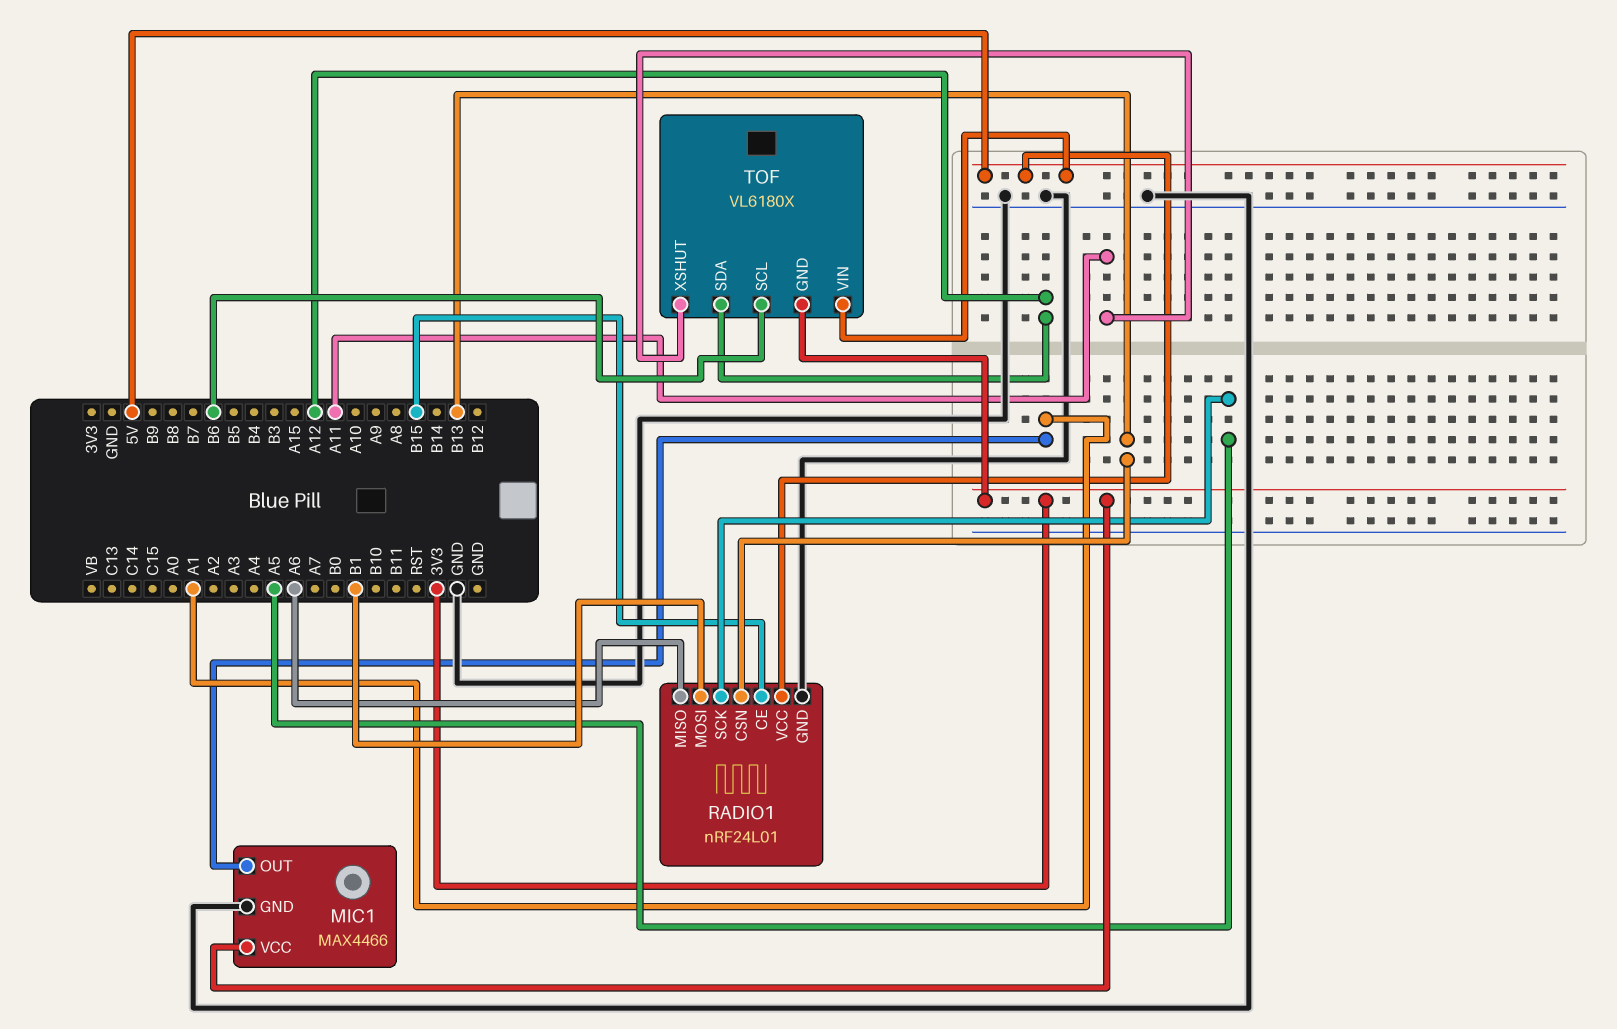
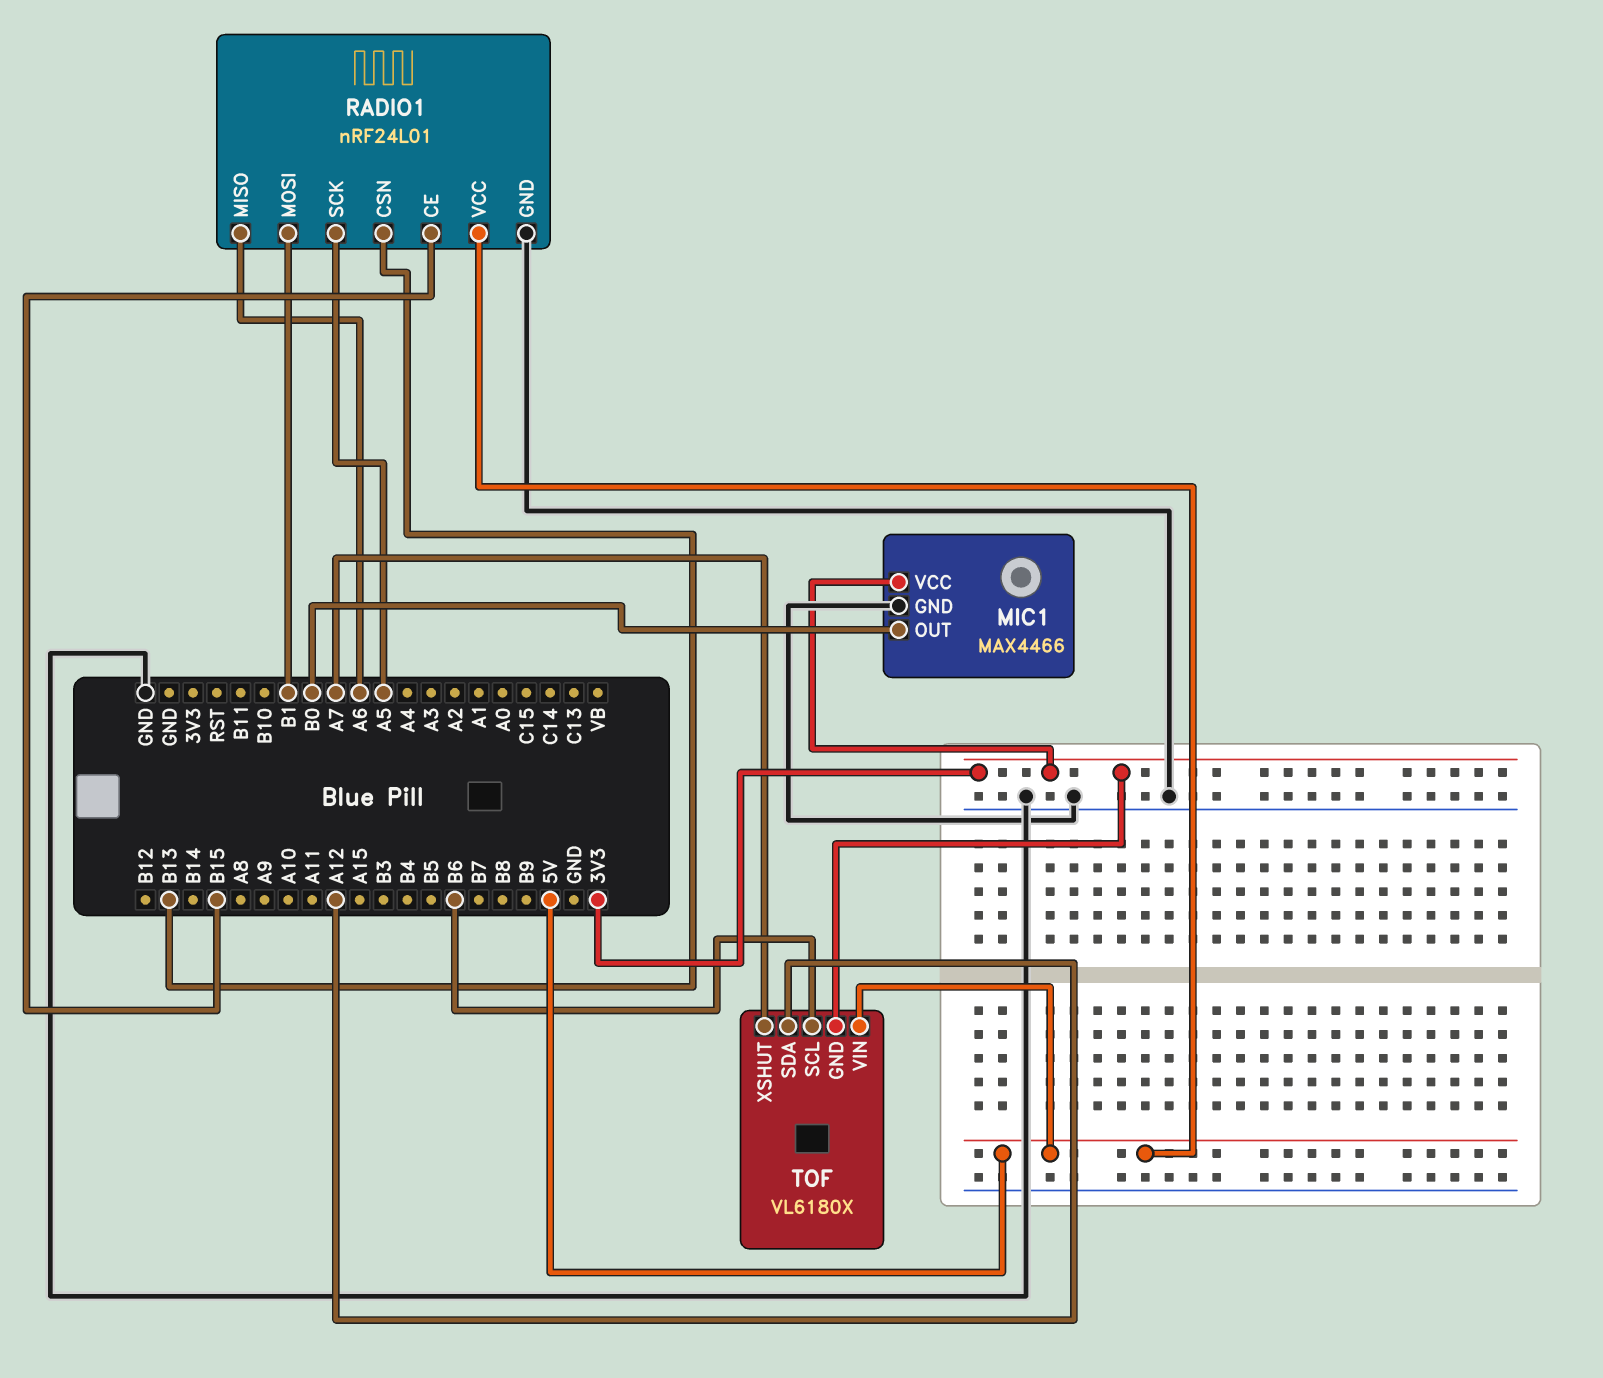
MIC1 pin OUT: A1 -> B0
TOF pin XSHUT: A11 -> A7

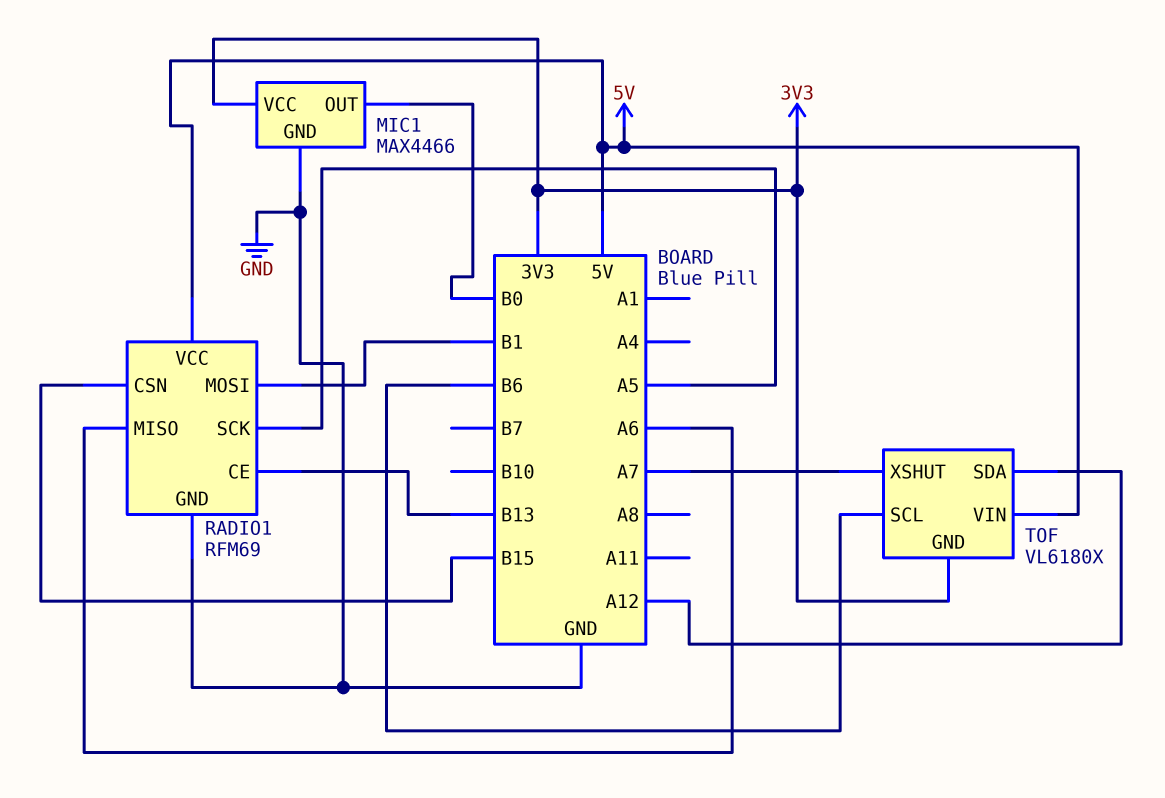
RADIO1: nRF24L01 -> RFM69
RADIO1 pin CE: B15 -> B13
RADIO1 pin CSN: B13 -> B15

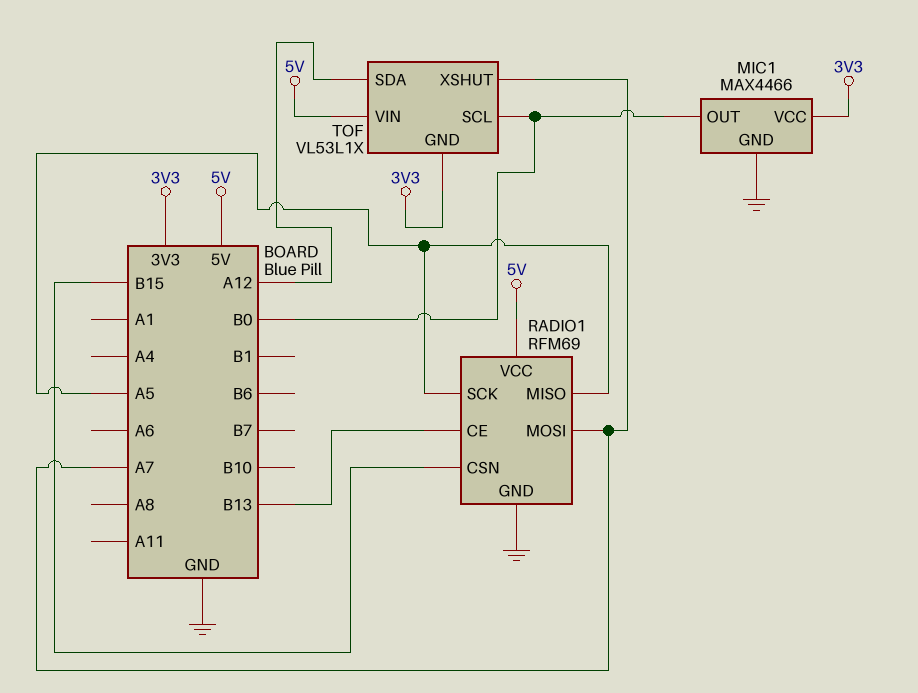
RADIO1 pin MISO: A6 -> A5
RADIO1 pin MOSI: B1 -> A7
TOF: VL6180X -> VL53L1X
TOF pin SCL: B6 -> B0

